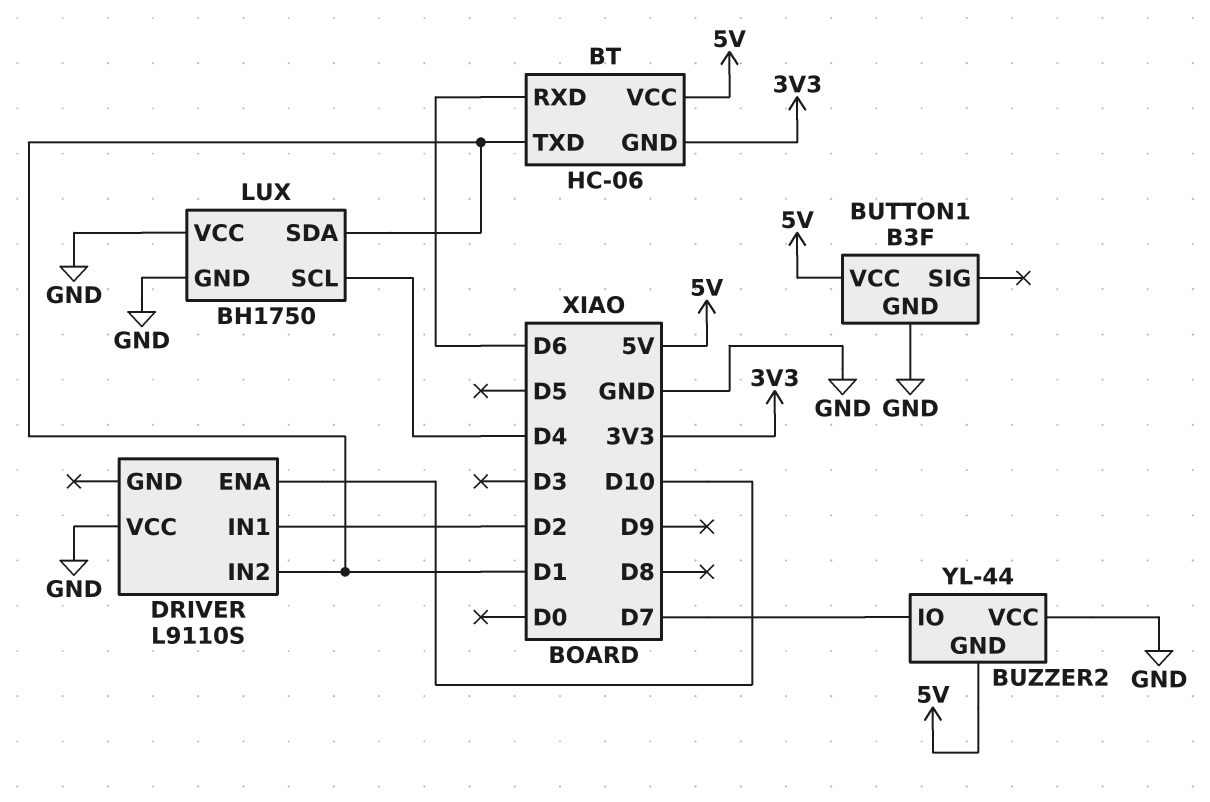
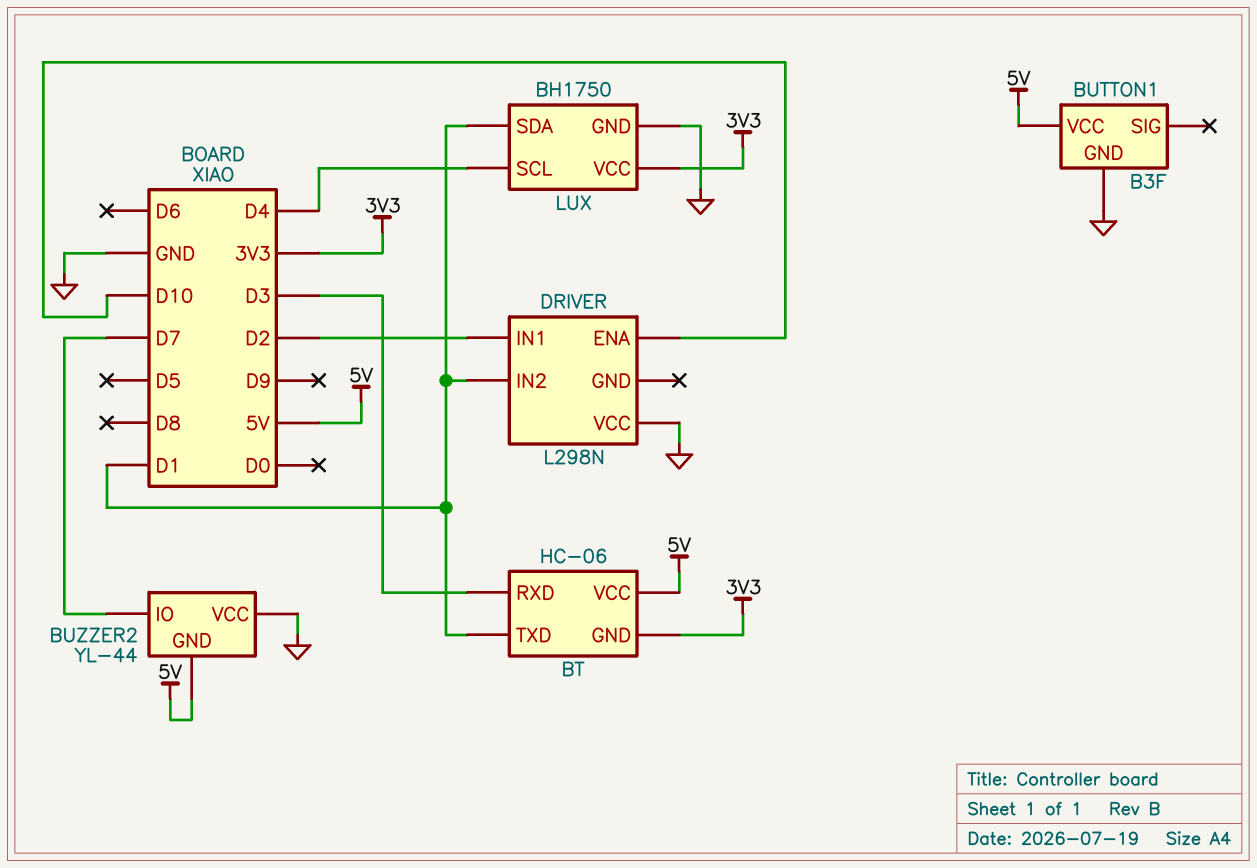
BT pin RXD: D6 -> D3
DRIVER: L9110S -> L298N
LUX pin VCC: GND -> 3V3

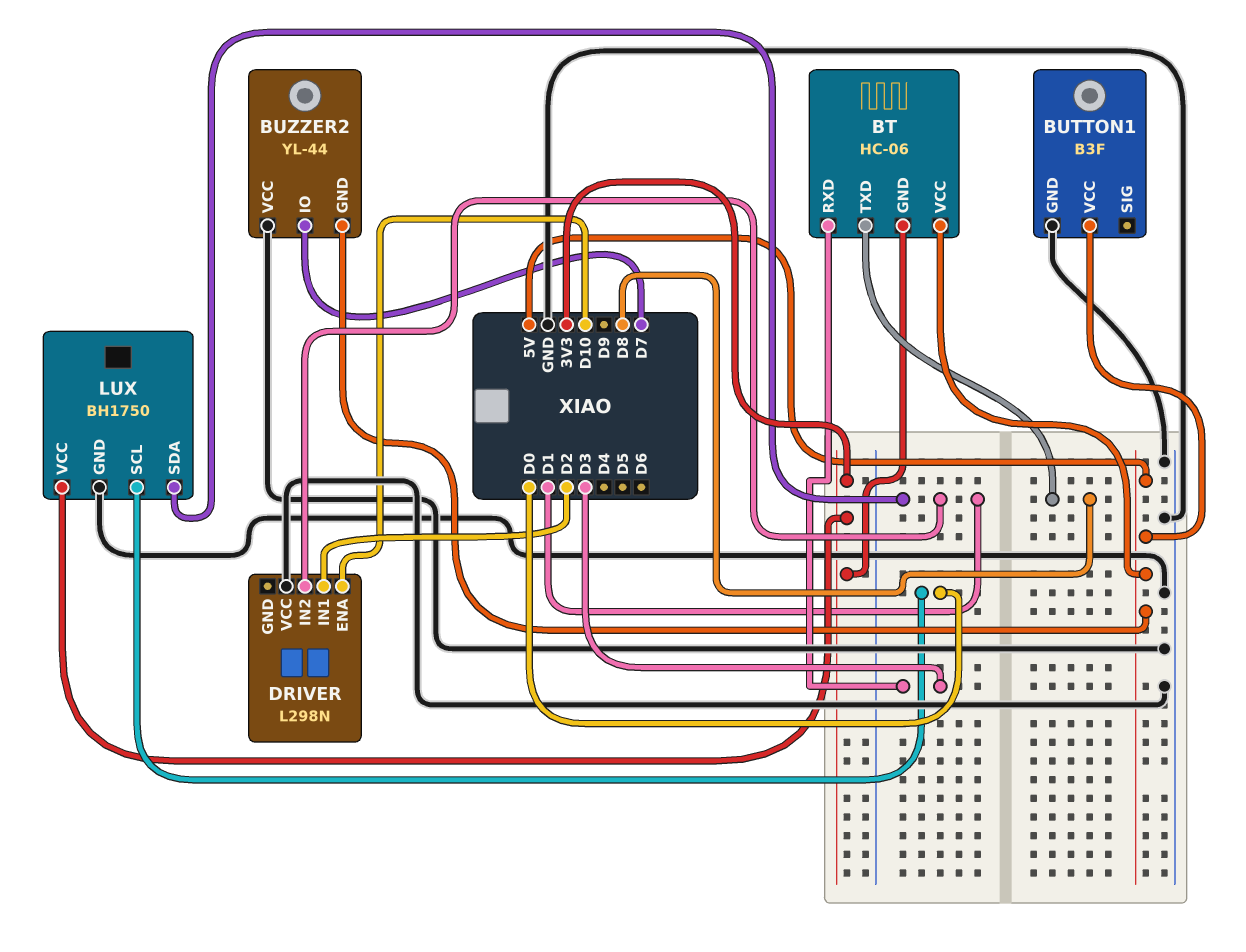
BT pin TXD: D1 -> D8
LUX pin SCL: D4 -> D0

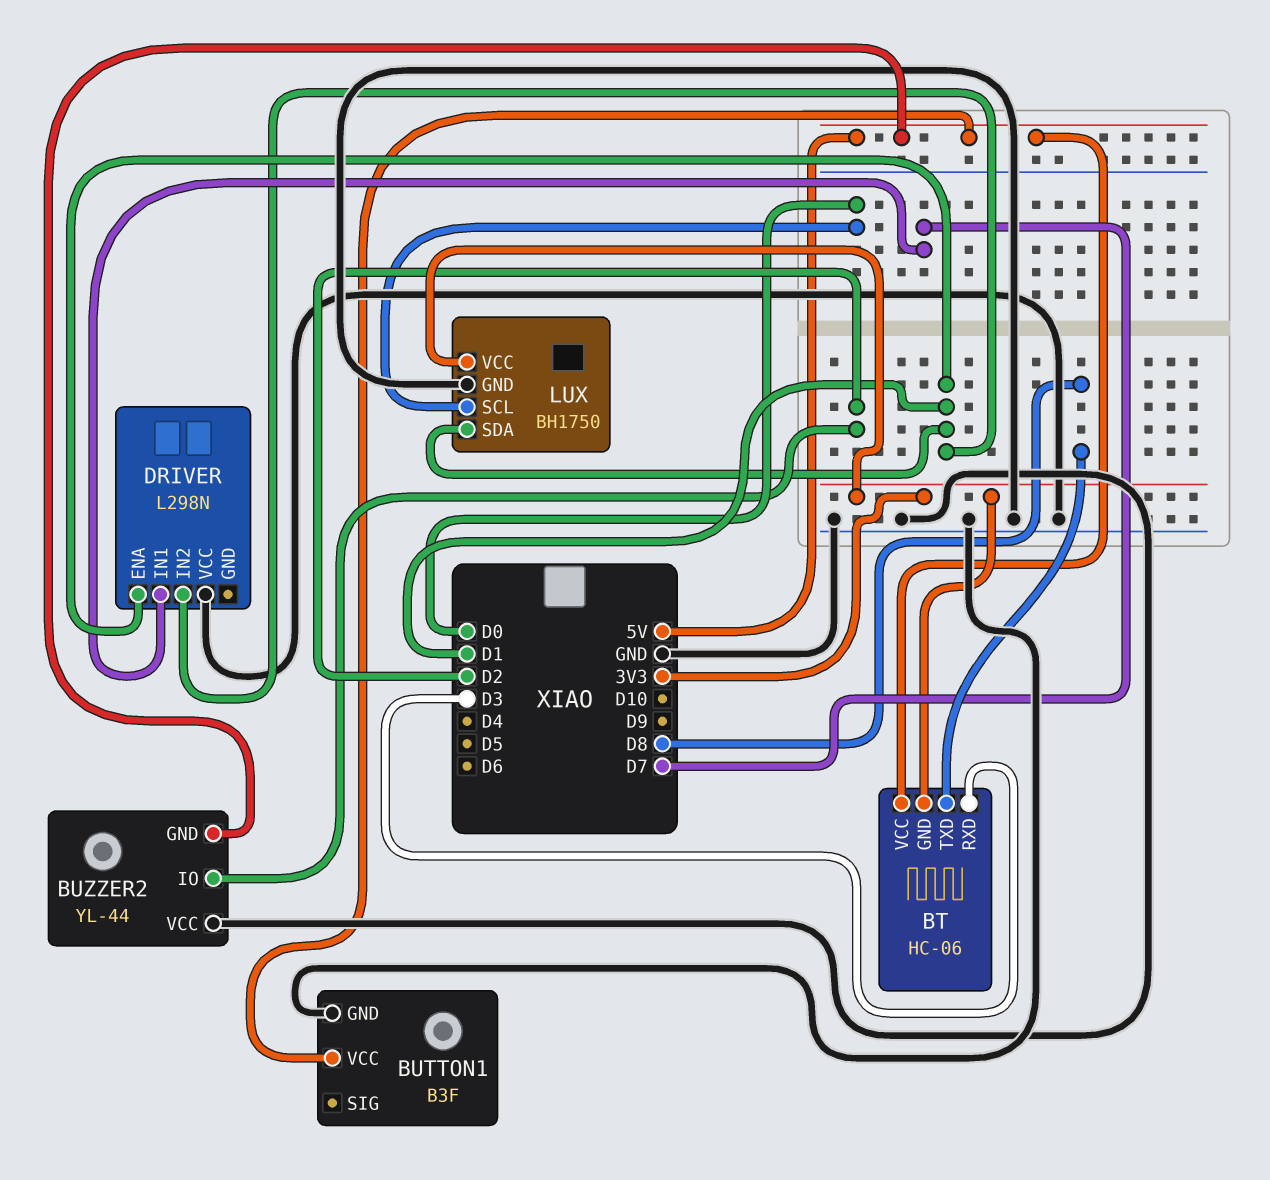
BUZZER2 pin IO: D7 -> D2
DRIVER pin ENA: D10 -> D1
DRIVER pin IN1: D2 -> D7

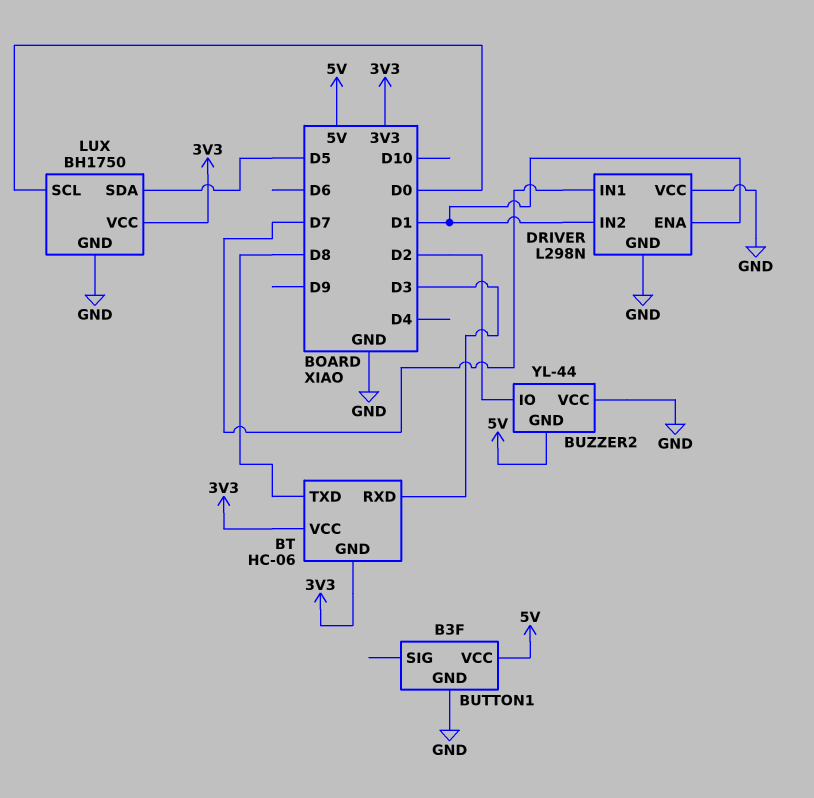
BT pin VCC: 5V -> 3V3
DRIVER pin GND: none -> GND
LUX pin SDA: D1 -> D5

